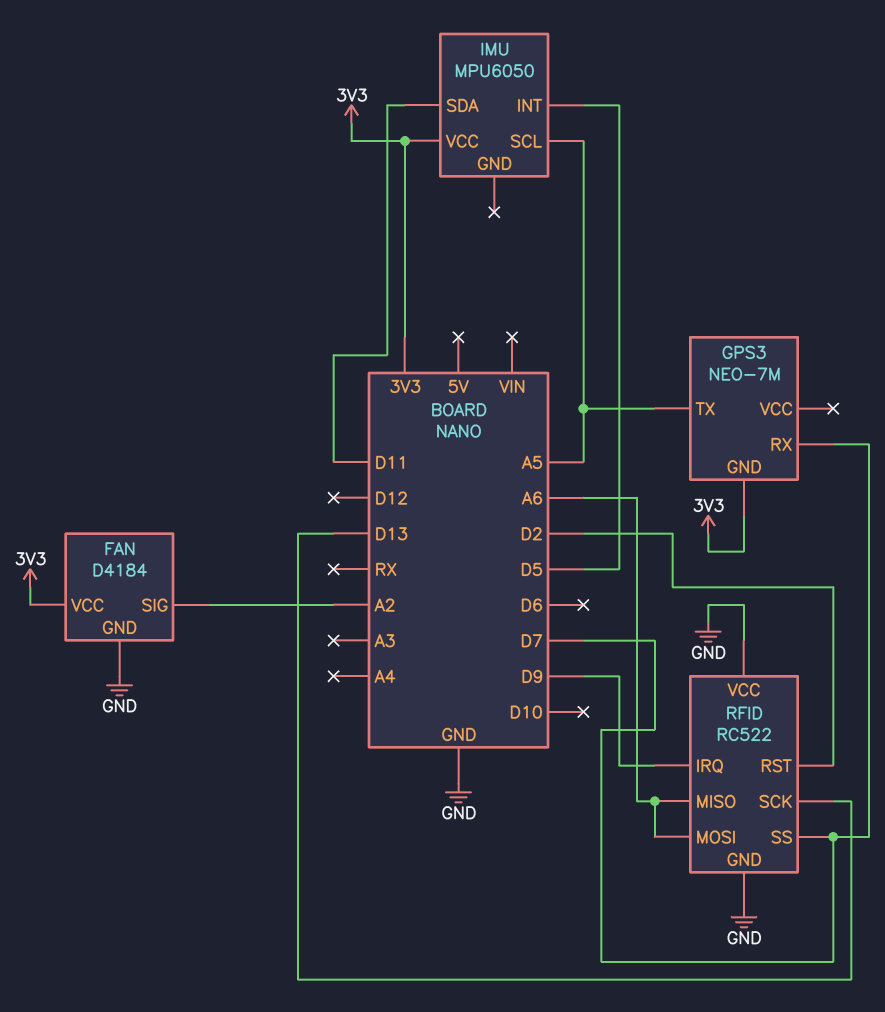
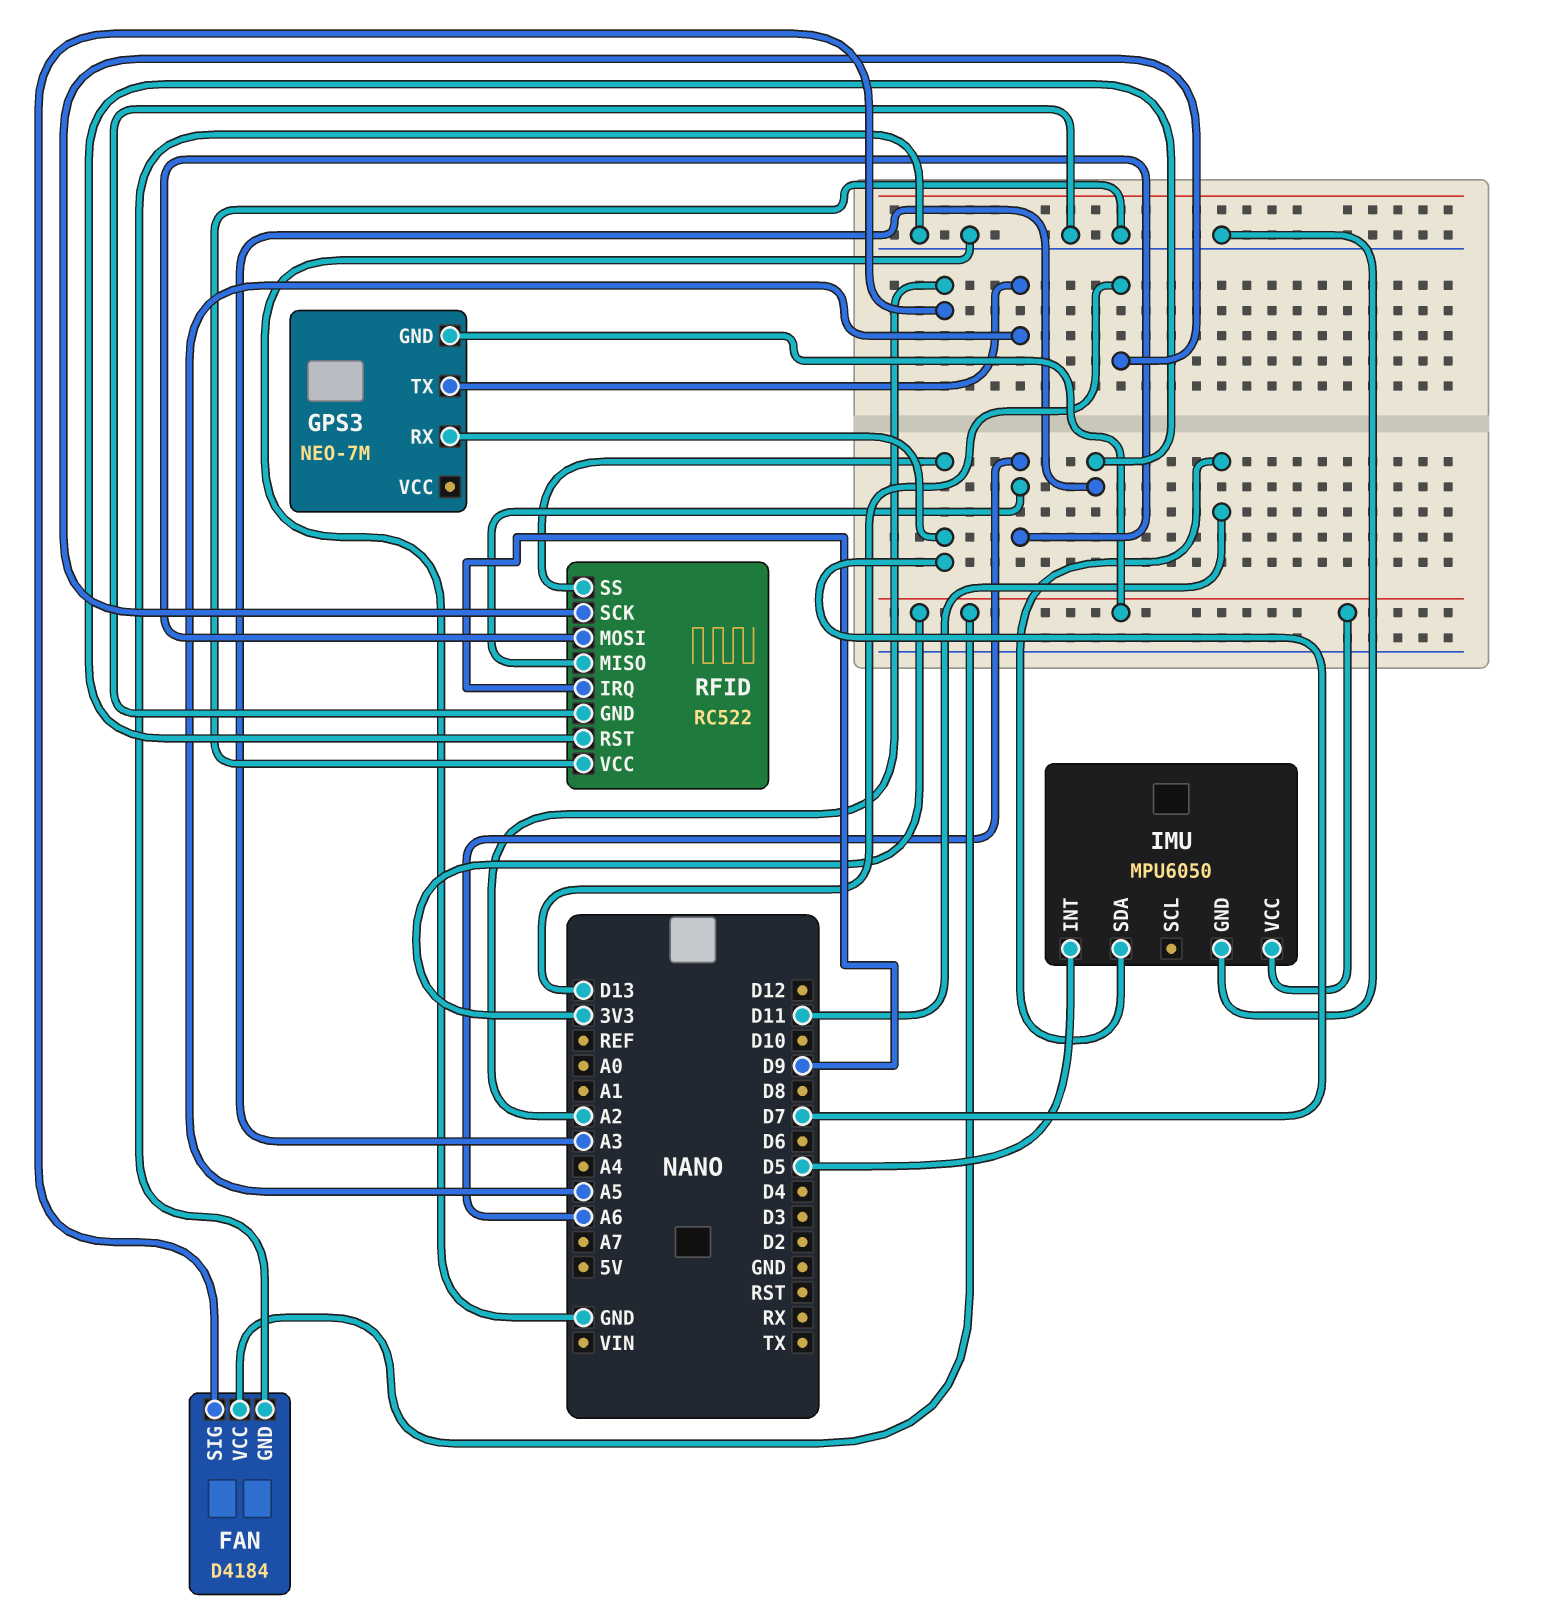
IMU pin GND: none -> GND
IMU pin SCL: A5 -> none
RFID pin RST: D2 -> A3

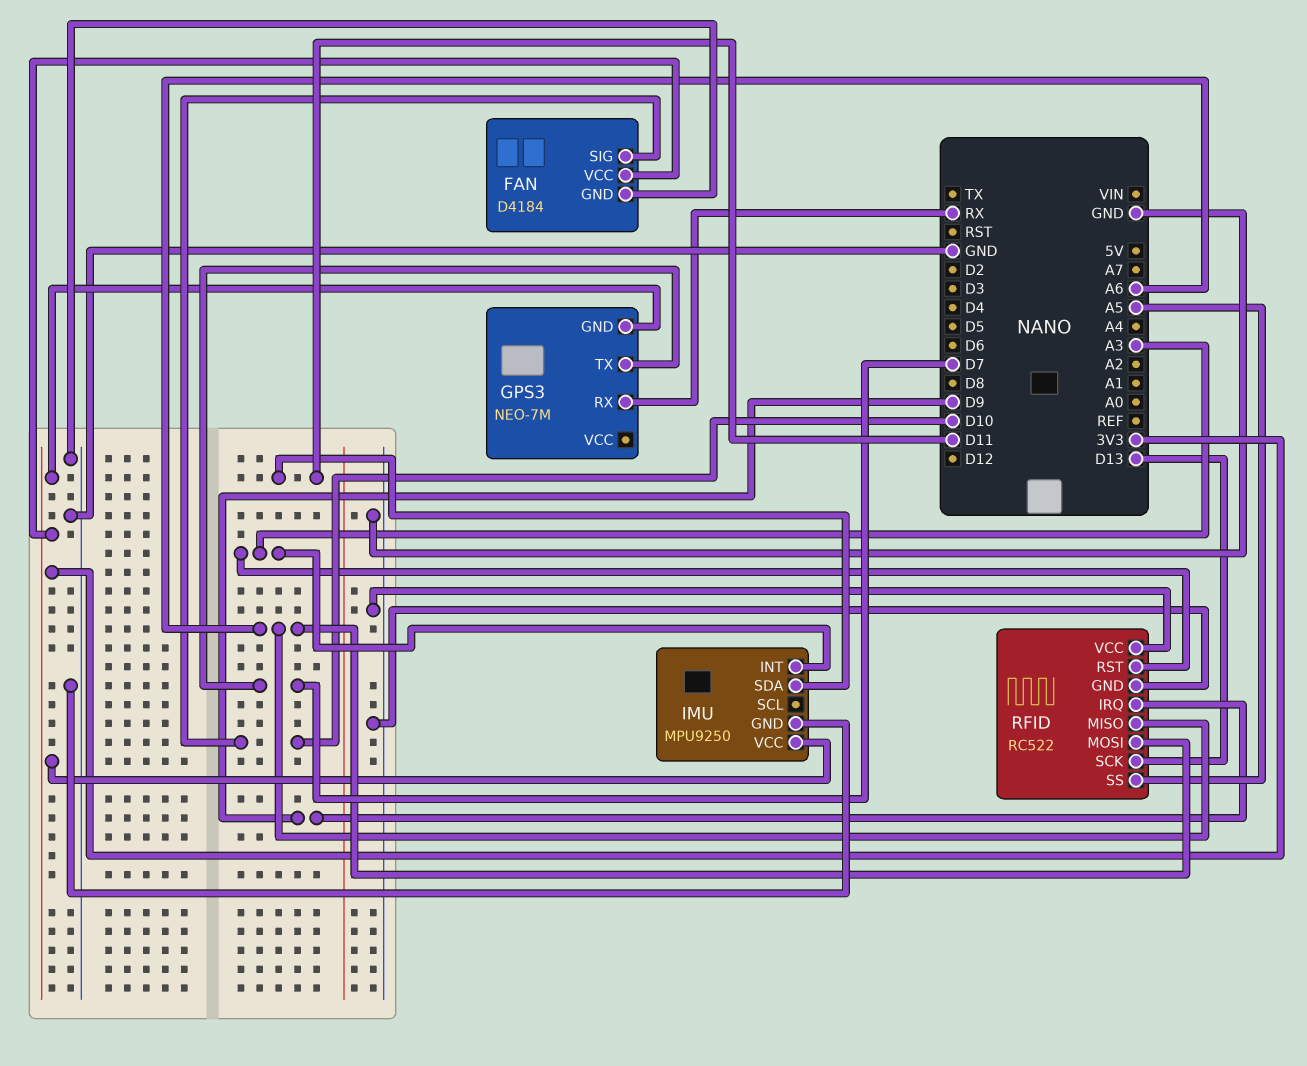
FAN pin SIG: A2 -> D10
GPS3 pin RX: D7 -> RX
GPS3 pin TX: A5 -> D7
IMU: MPU6050 -> MPU9250
IMU pin INT: D5 -> A3
RFID pin SS: D7 -> A5

